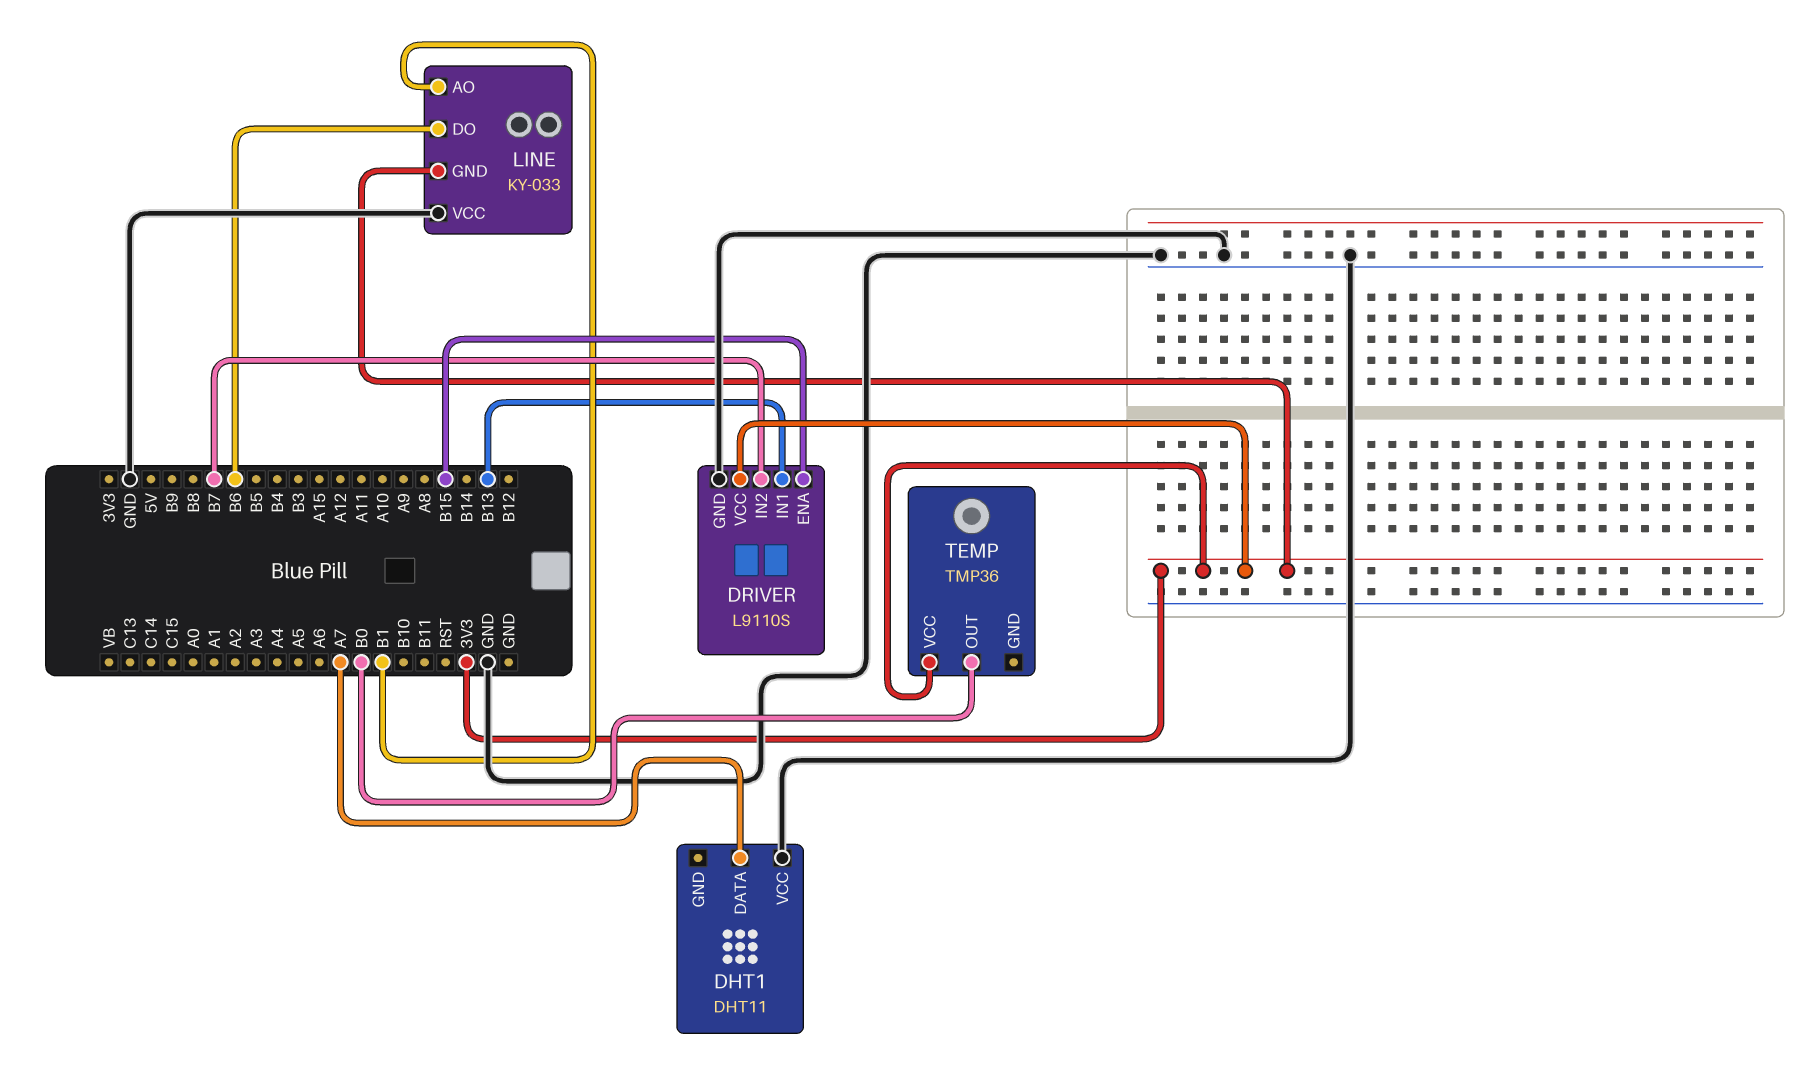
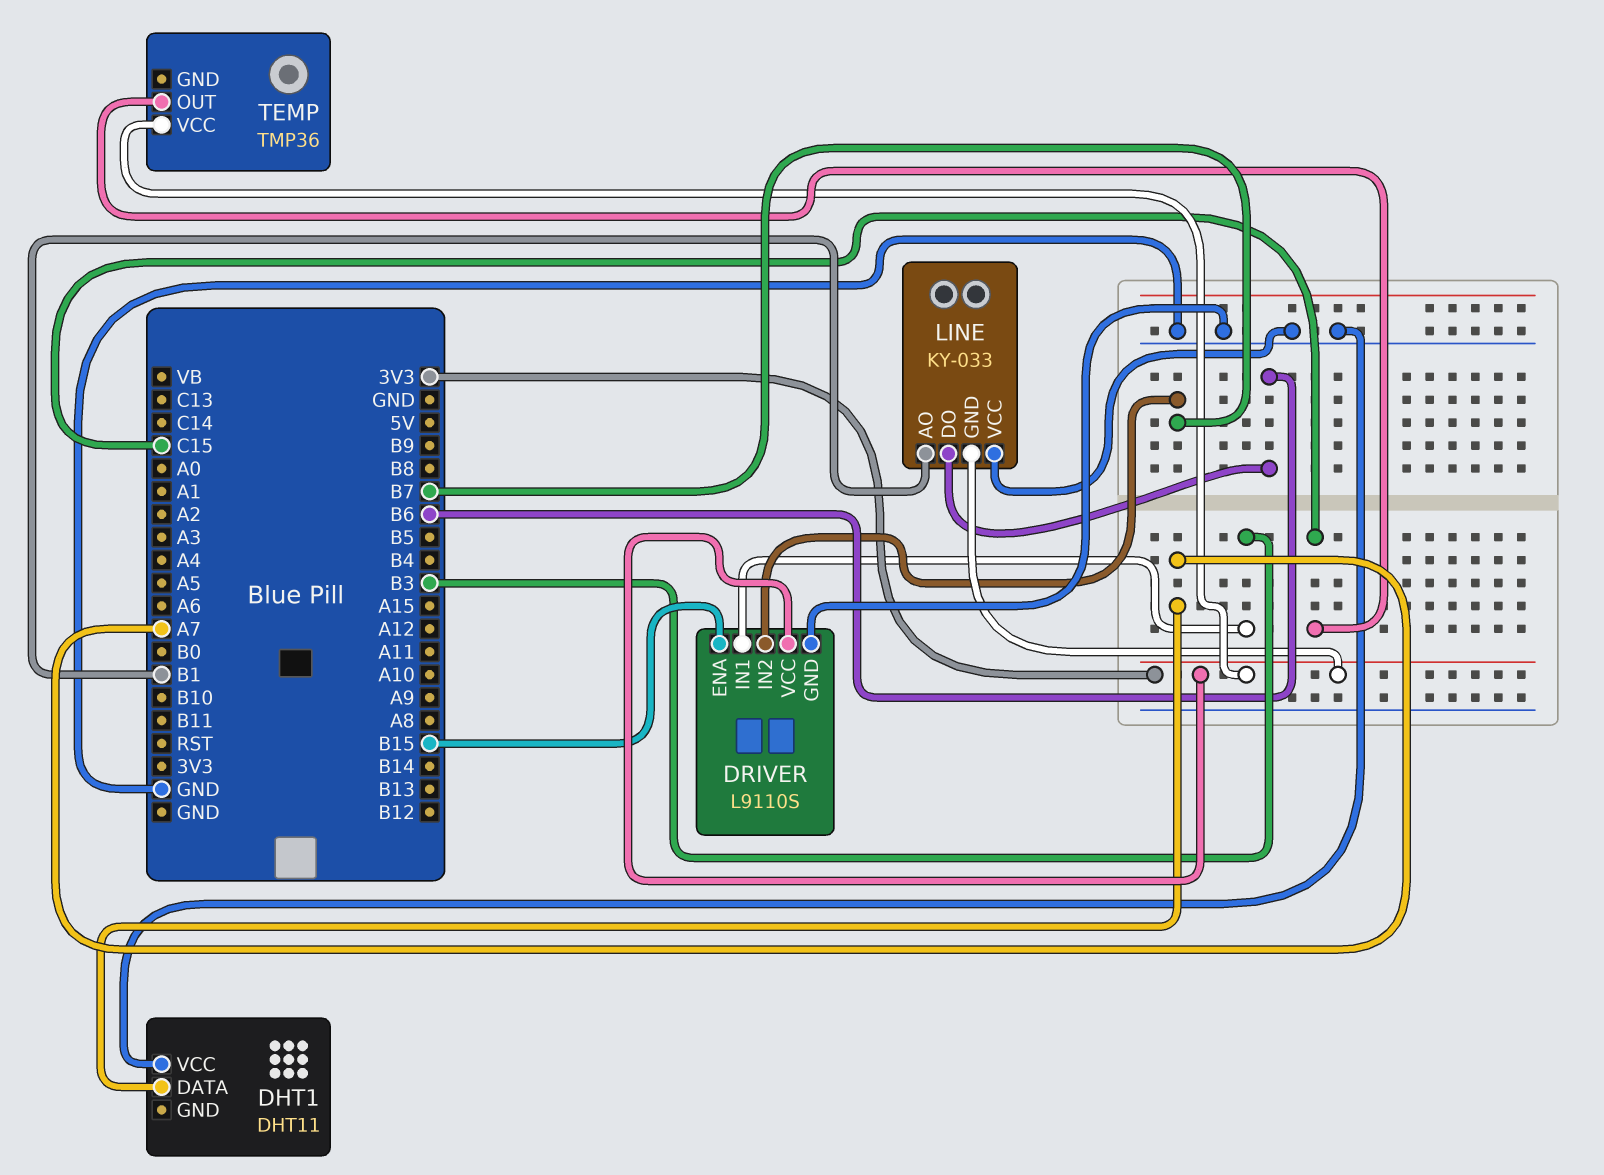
DRIVER pin IN1: B13 -> B3
TEMP pin OUT: B0 -> C15

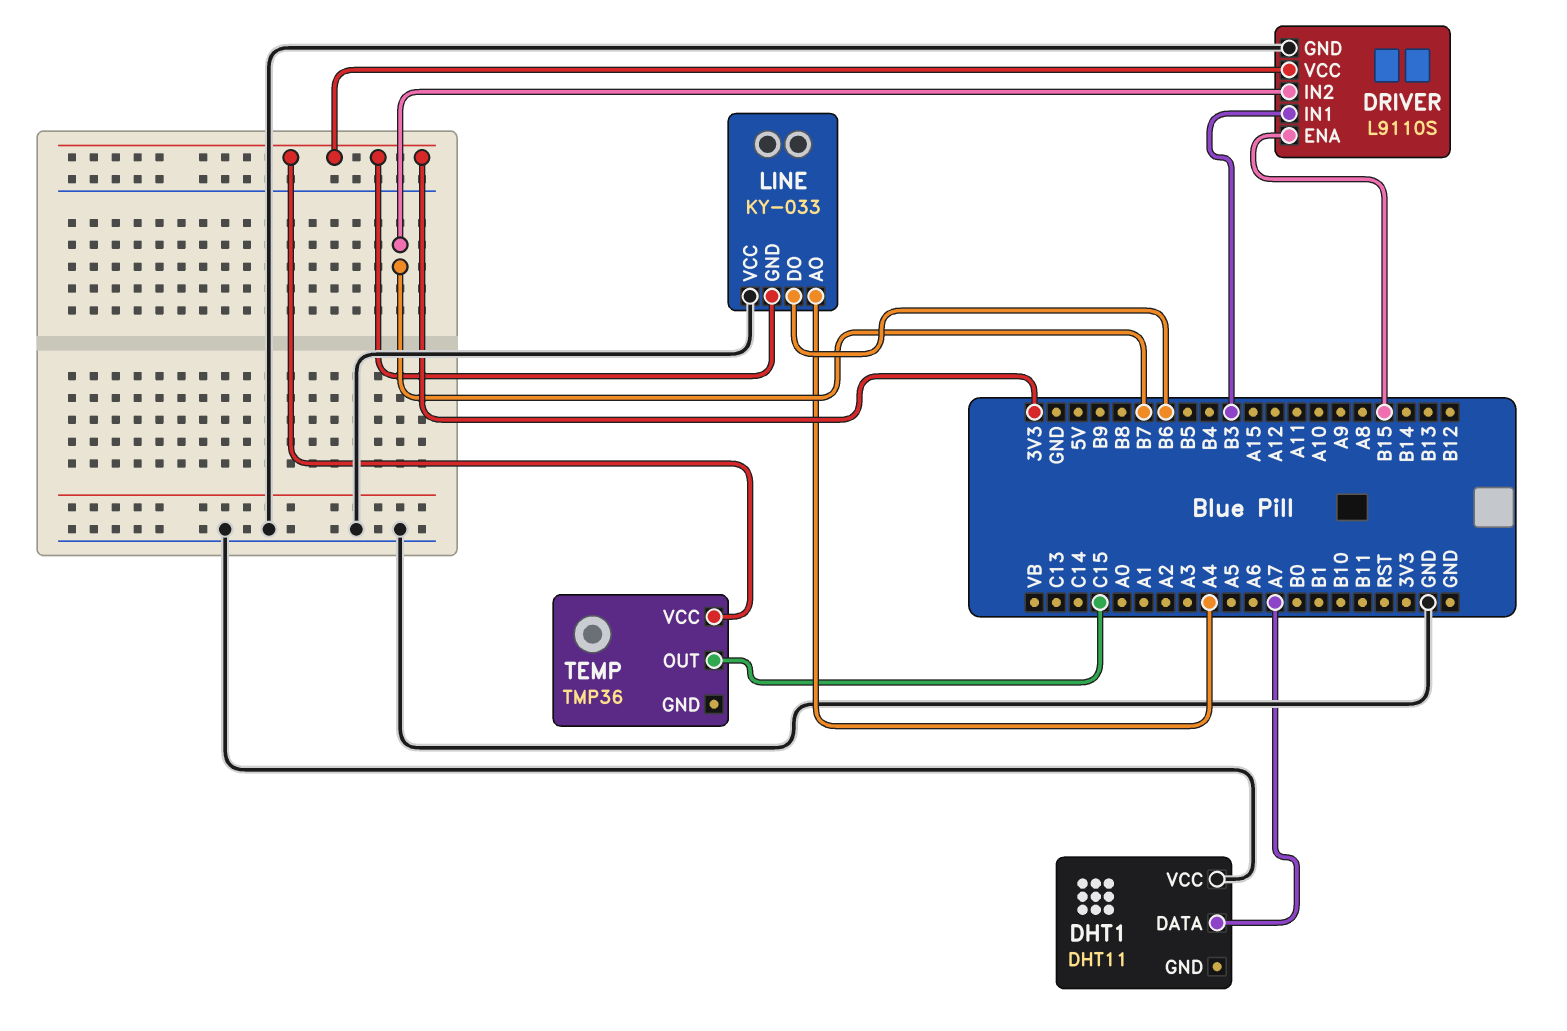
LINE pin AO: B1 -> A4

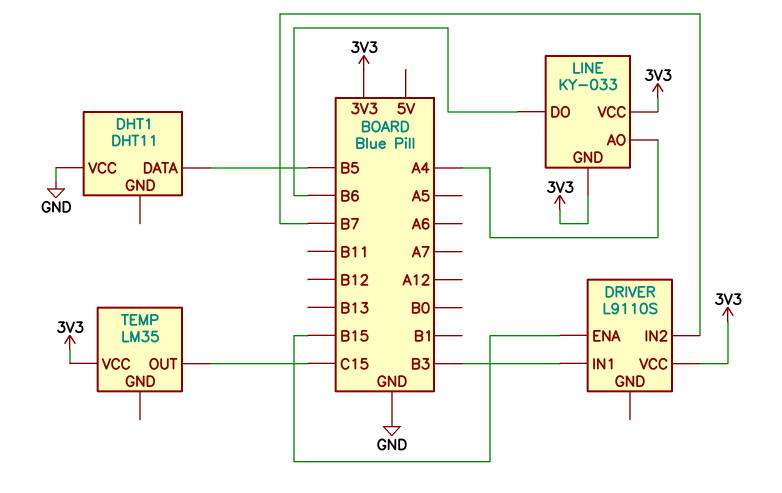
DHT1 pin DATA: A7 -> B5
DRIVER pin GND: GND -> none
LINE pin VCC: GND -> 3V3
TEMP: TMP36 -> LM35

